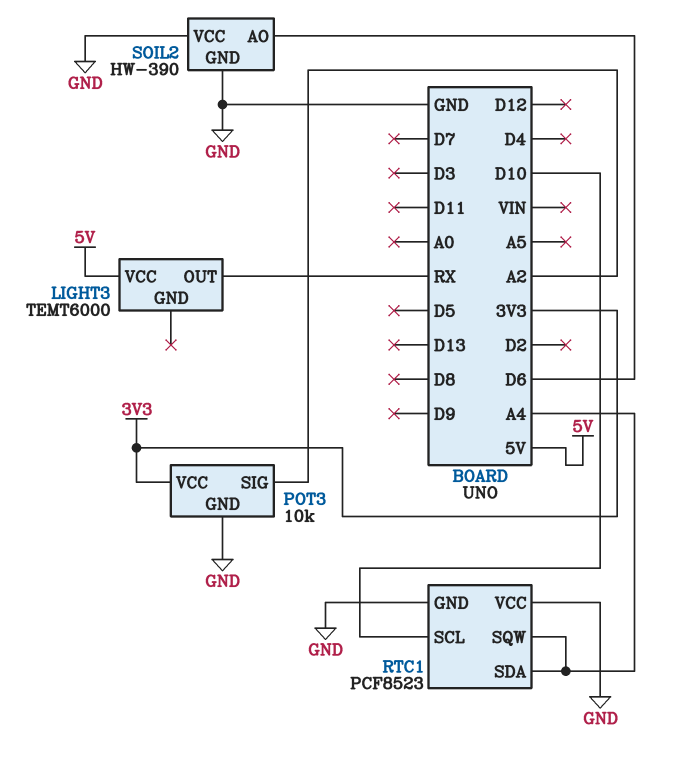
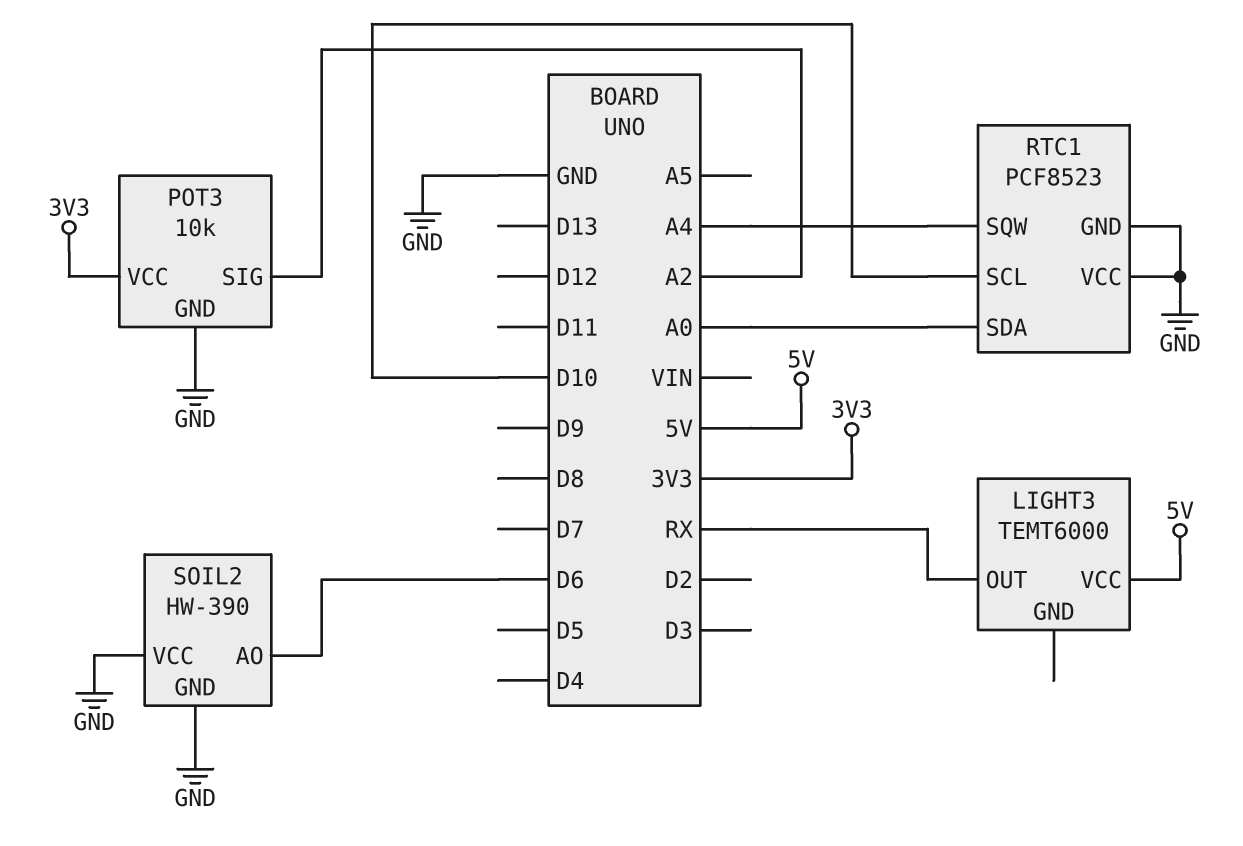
RTC1 pin SDA: A4 -> A0

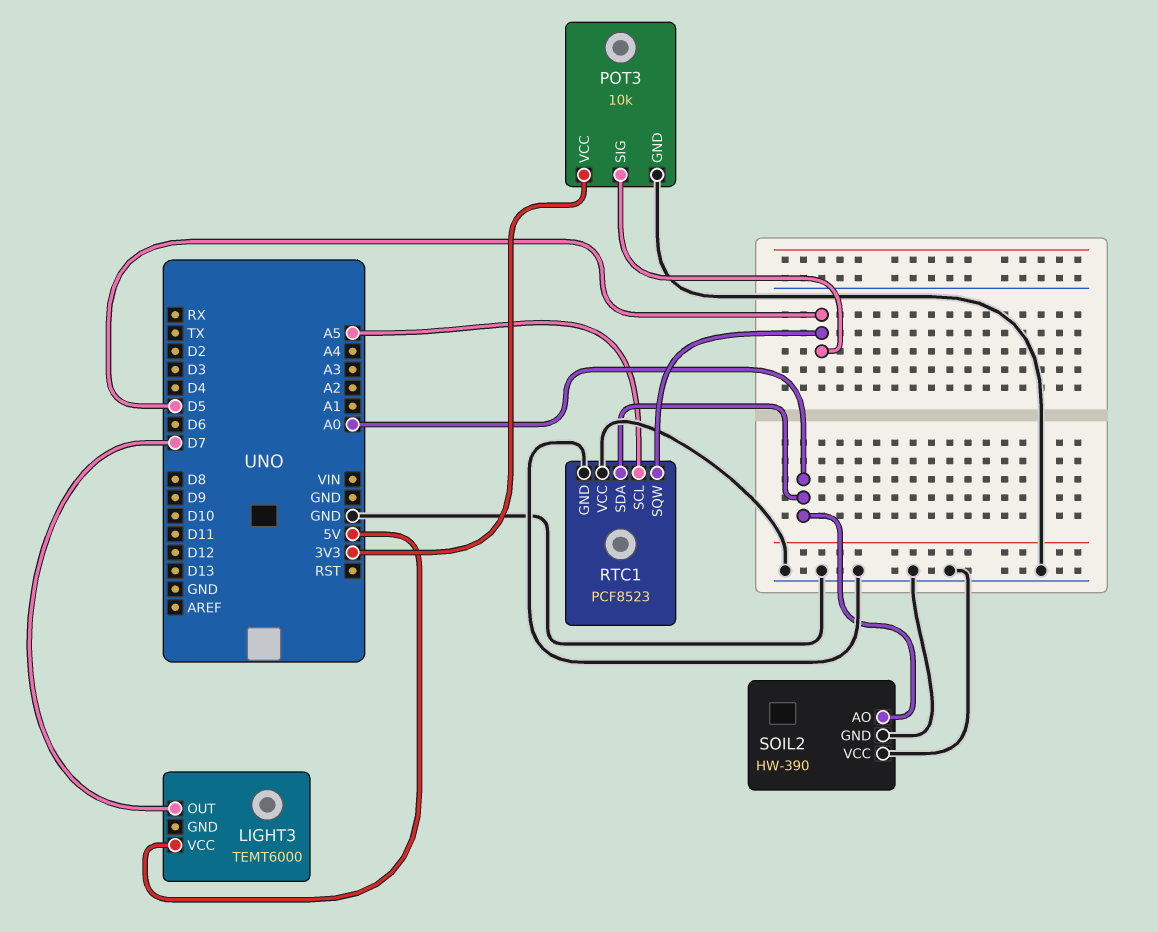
LIGHT3 pin OUT: RX -> D7
POT3 pin SIG: A2 -> D5
RTC1 pin SCL: D10 -> A5
RTC1 pin SQW: A4 -> D5
SOIL2 pin AO: D6 -> A0

